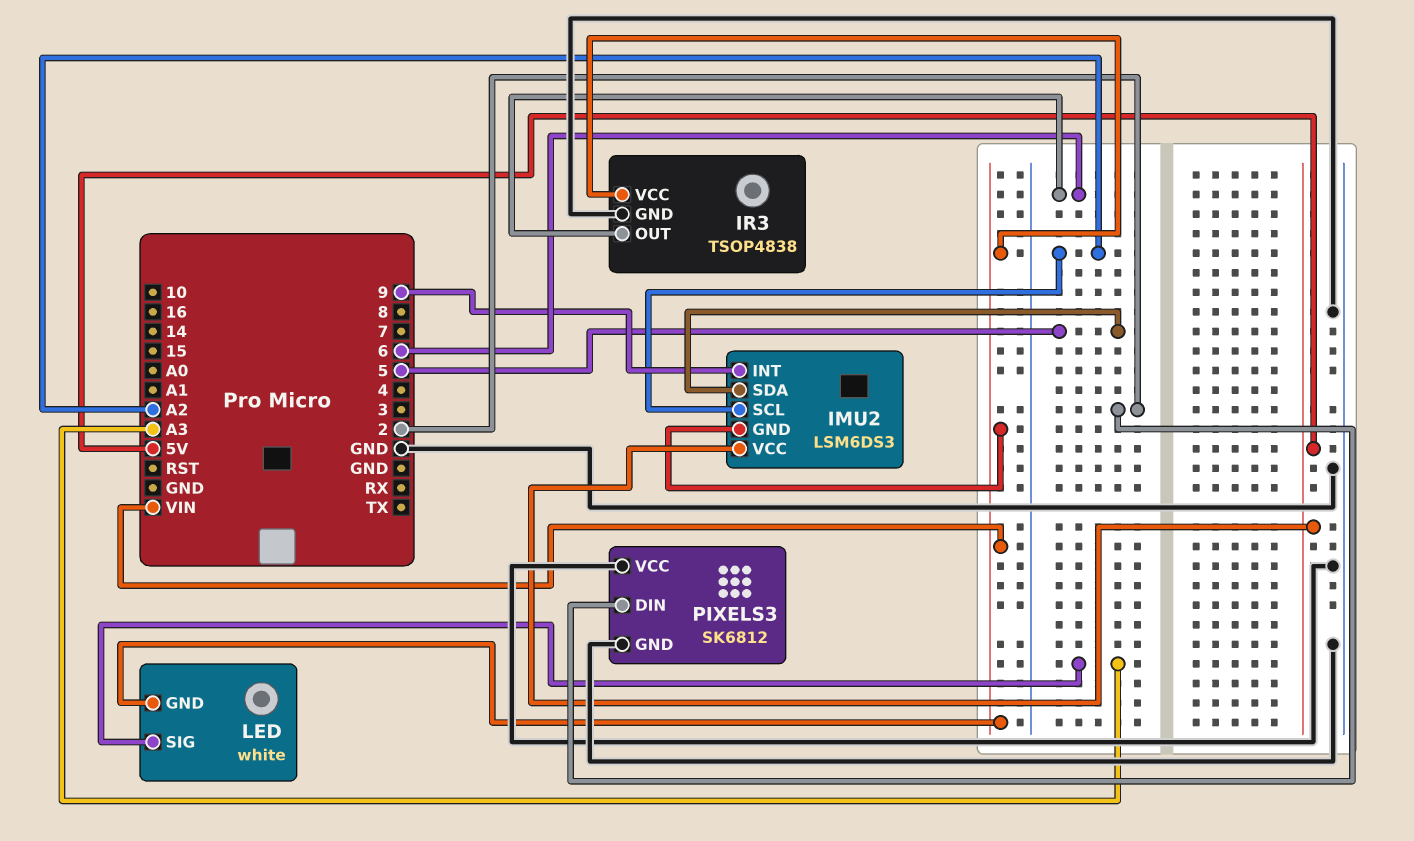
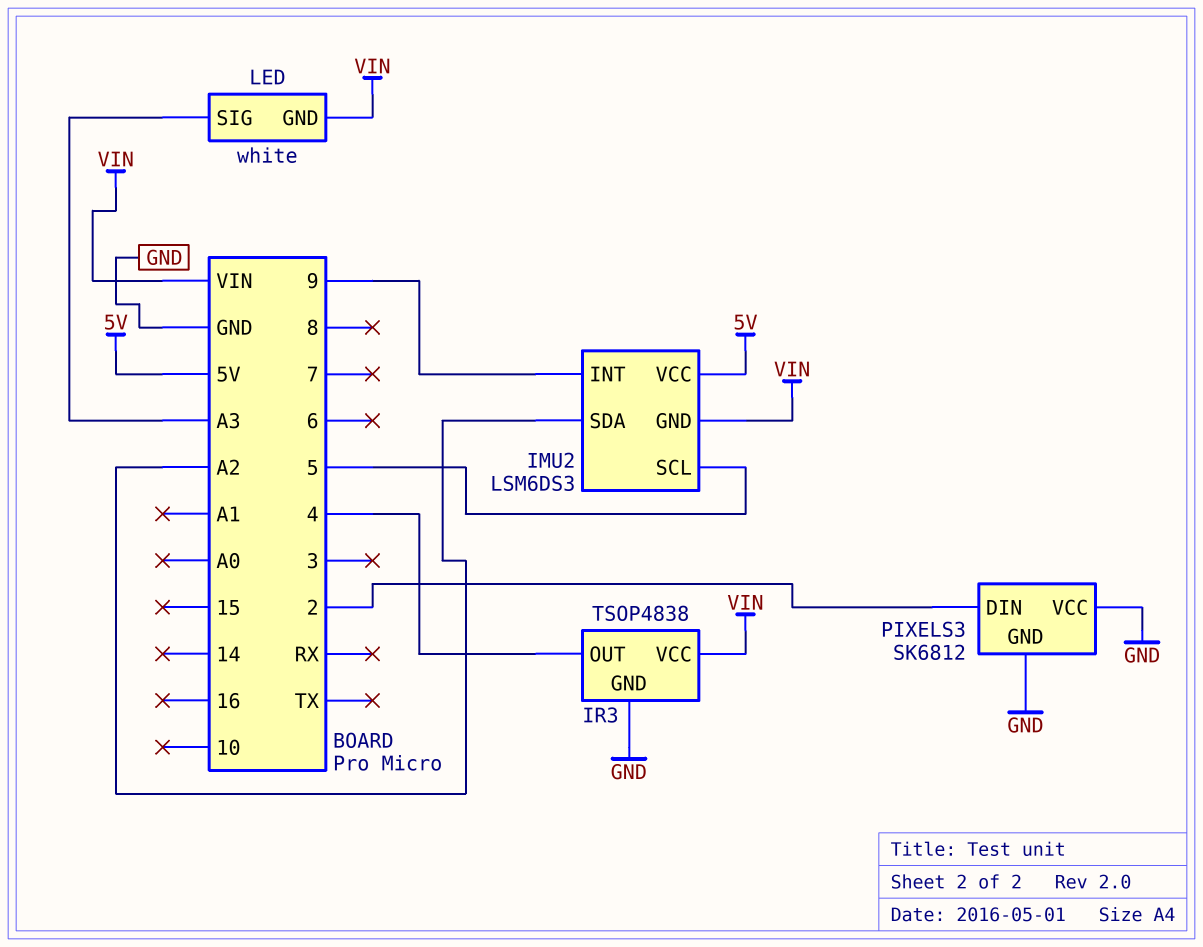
IMU2 pin SCL: A2 -> 5
IMU2 pin SDA: 5 -> A2
IR3 pin OUT: 6 -> 4

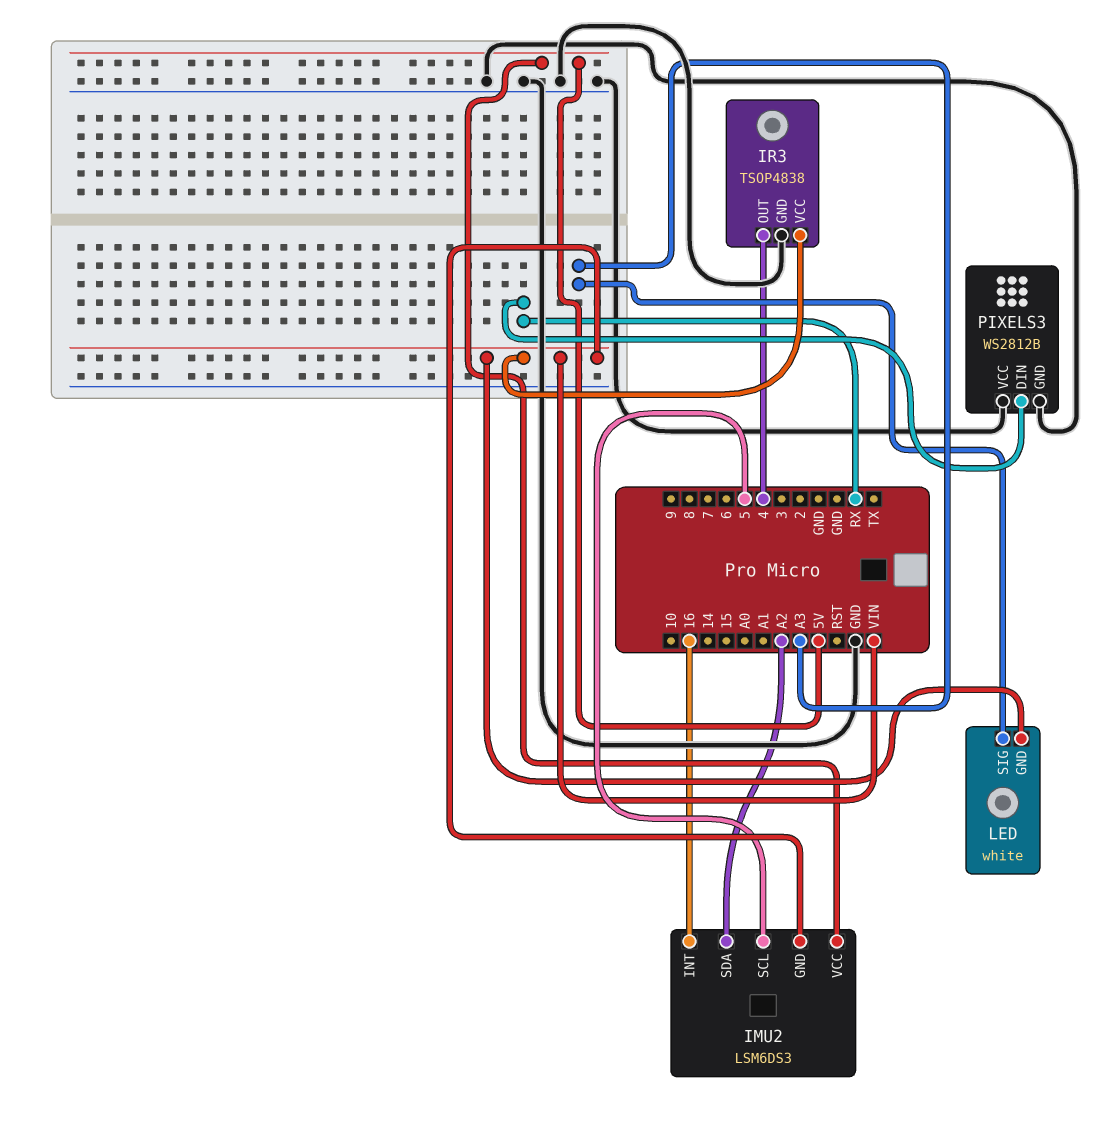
IMU2 pin INT: 9 -> 16
PIXELS3: SK6812 -> WS2812B
PIXELS3 pin DIN: 2 -> RX

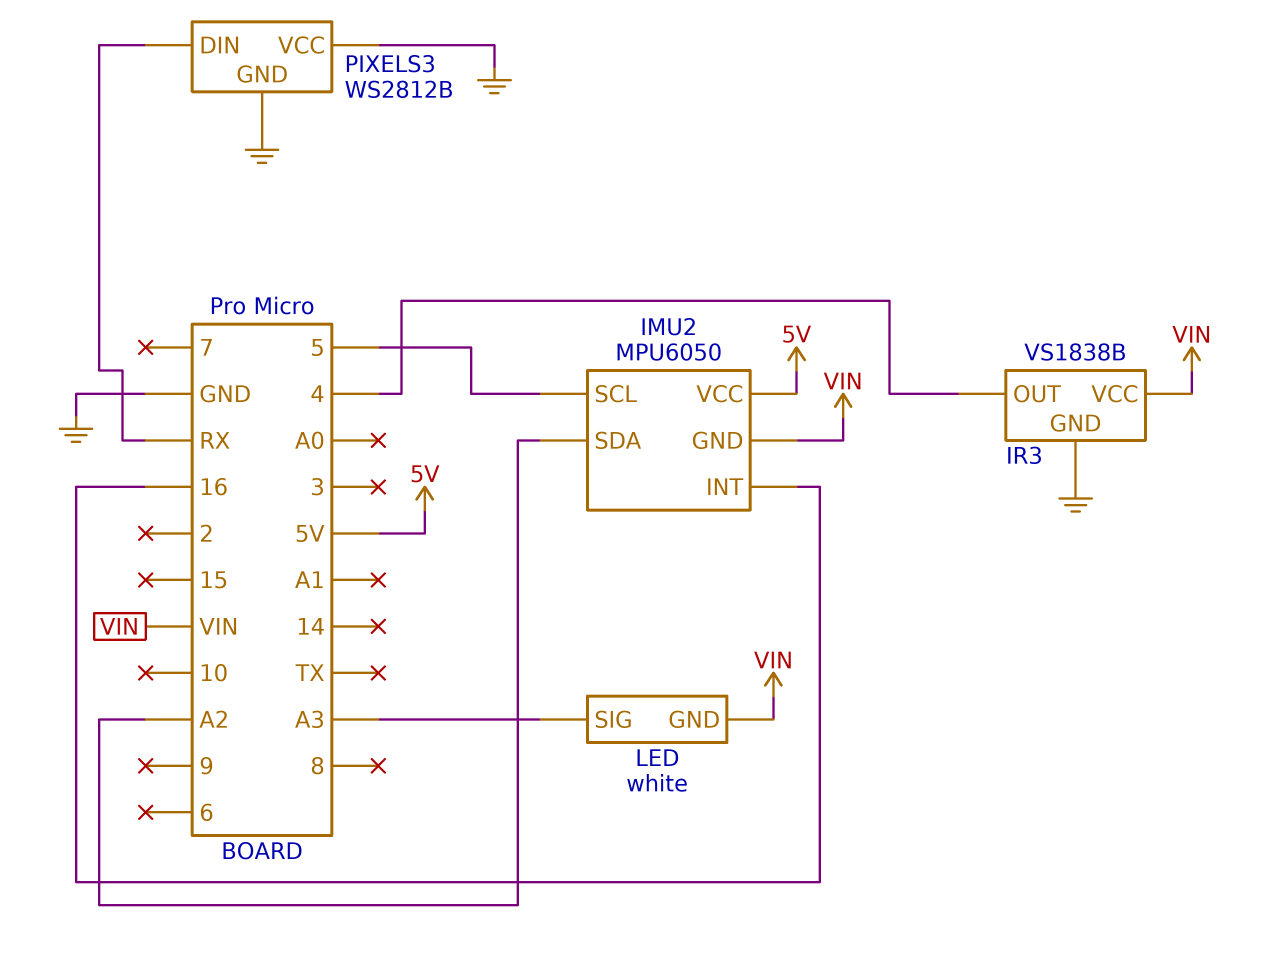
IMU2: LSM6DS3 -> MPU6050
IR3: TSOP4838 -> VS1838B

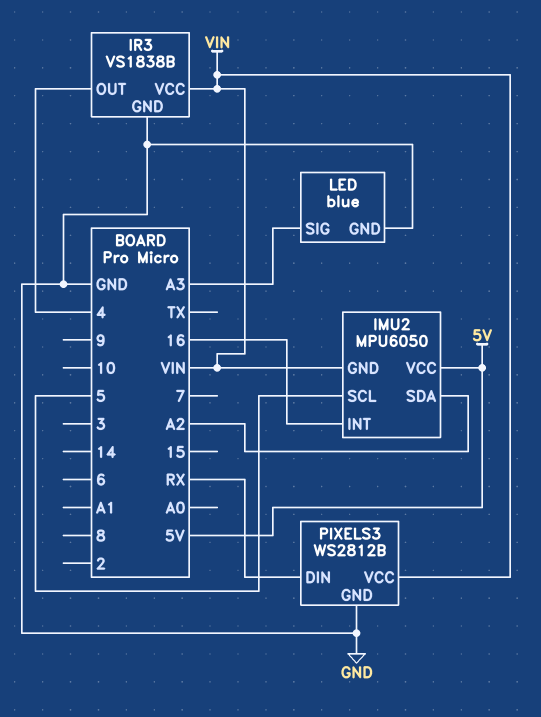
LED: white -> blue
LED pin GND: VIN -> GND
PIXELS3 pin VCC: GND -> VIN

